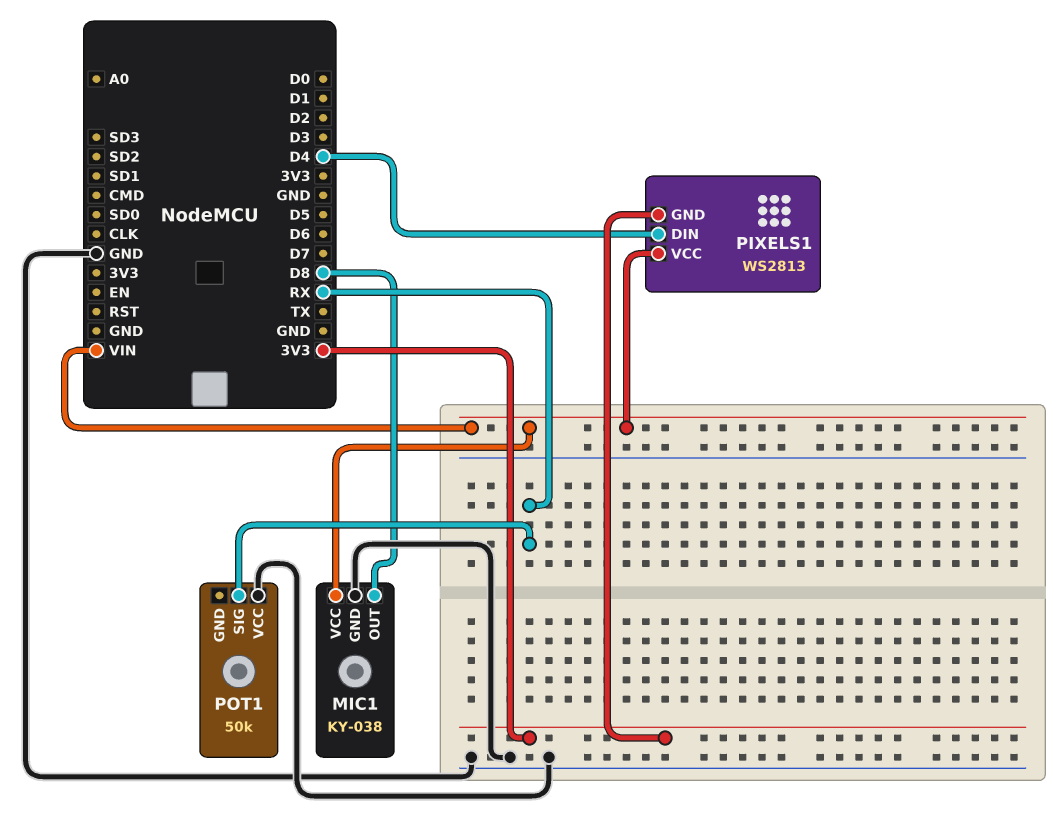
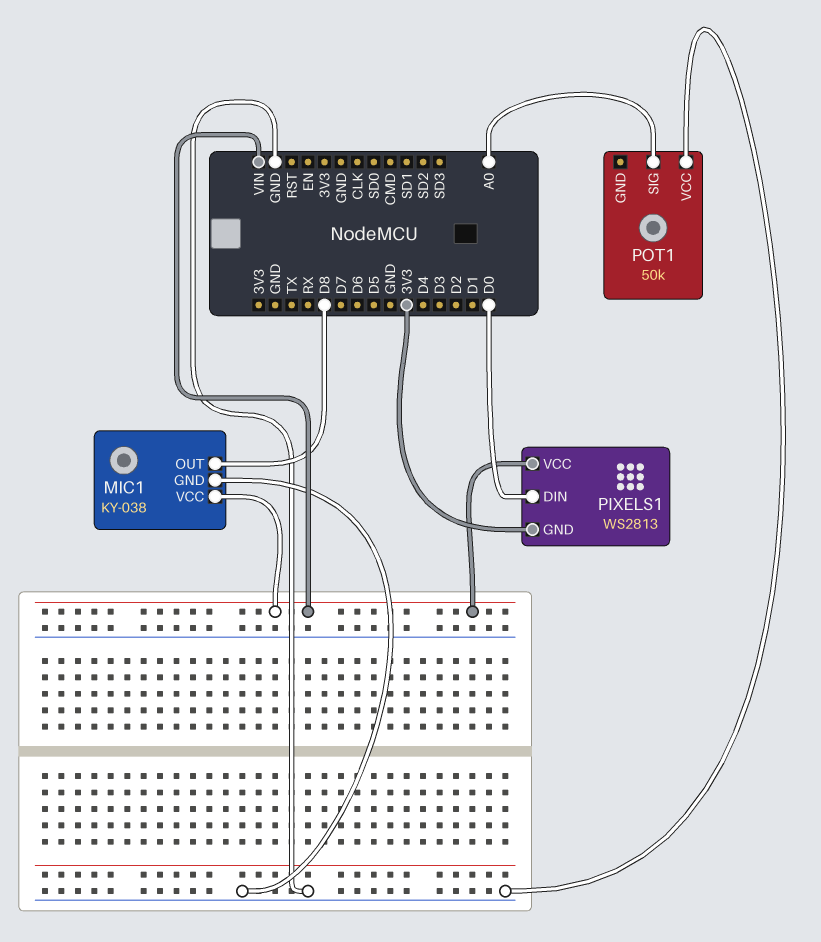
PIXELS1 pin DIN: D4 -> D0
POT1 pin SIG: RX -> A0

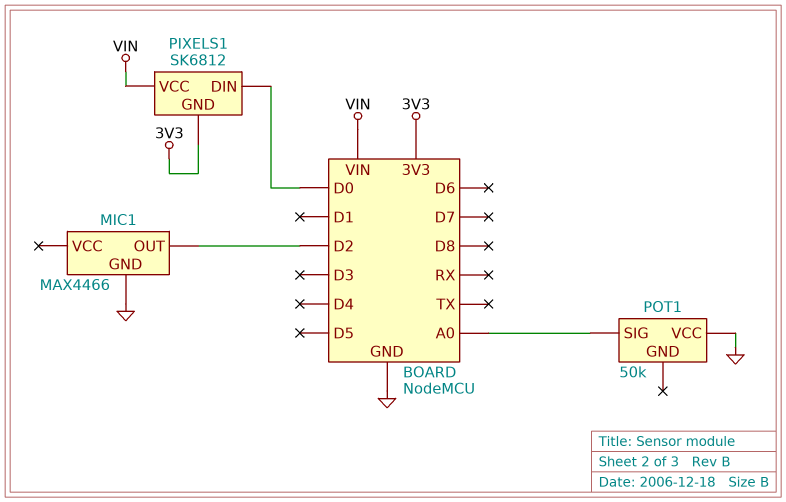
MIC1: KY-038 -> MAX4466
MIC1 pin OUT: D8 -> D2
MIC1 pin VCC: VIN -> none
PIXELS1: WS2813 -> SK6812

